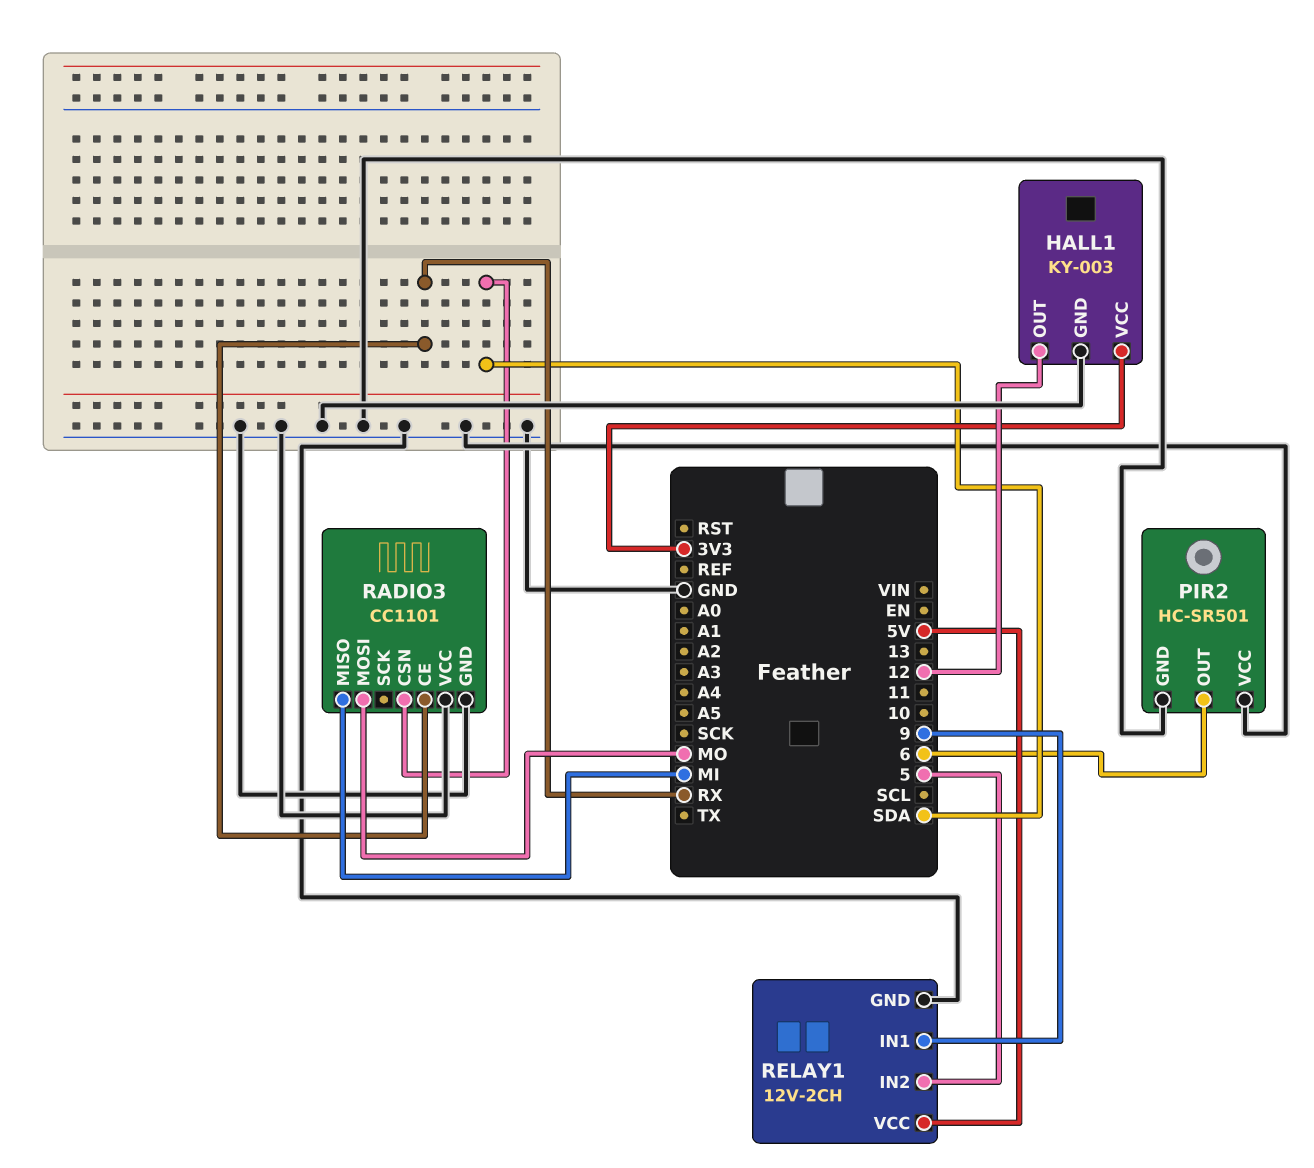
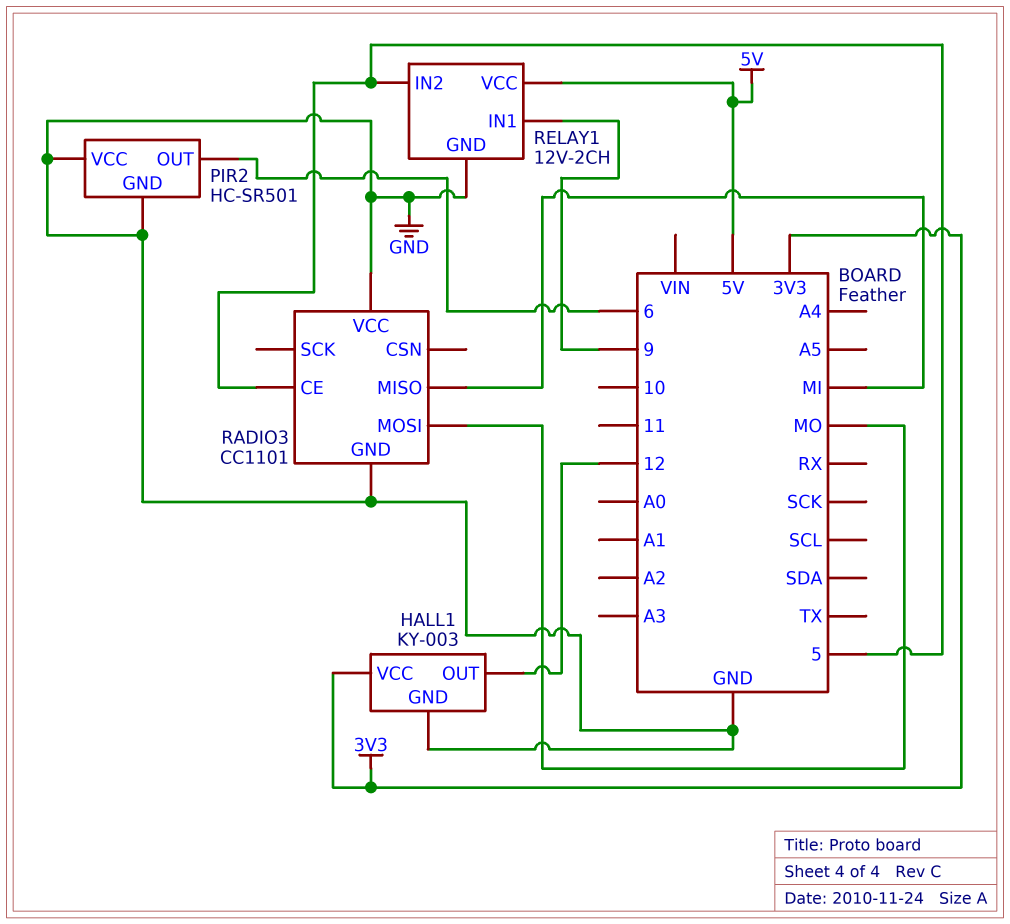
RADIO3 pin CE: RX -> 5
RADIO3 pin CSN: SDA -> none

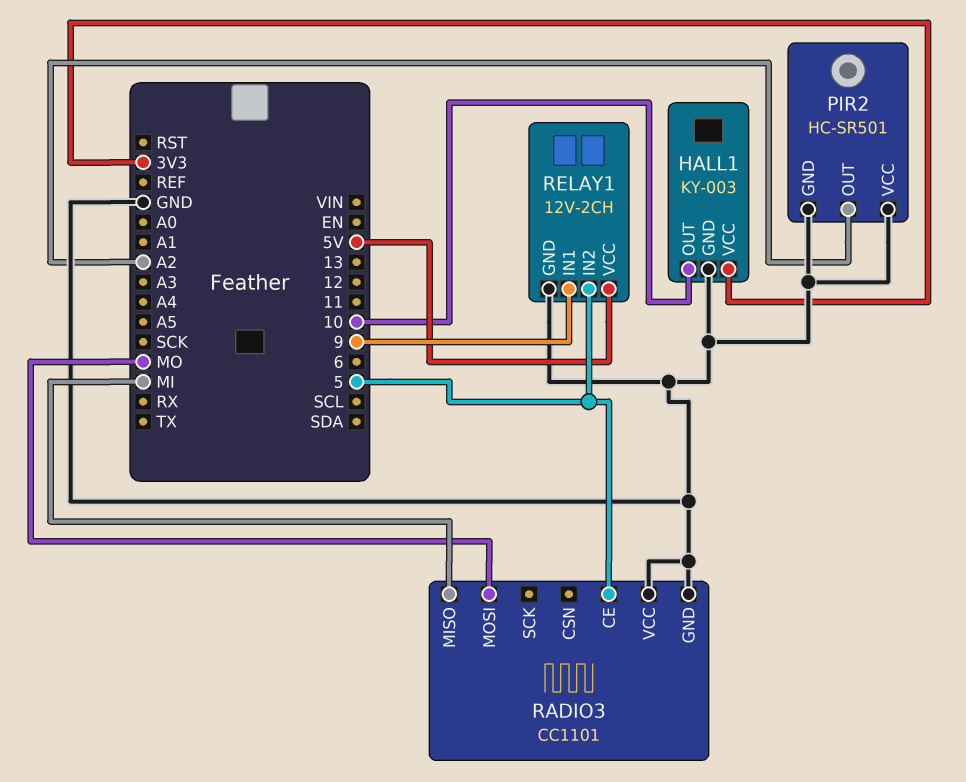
HALL1 pin OUT: 12 -> 10
PIR2 pin OUT: 6 -> A2

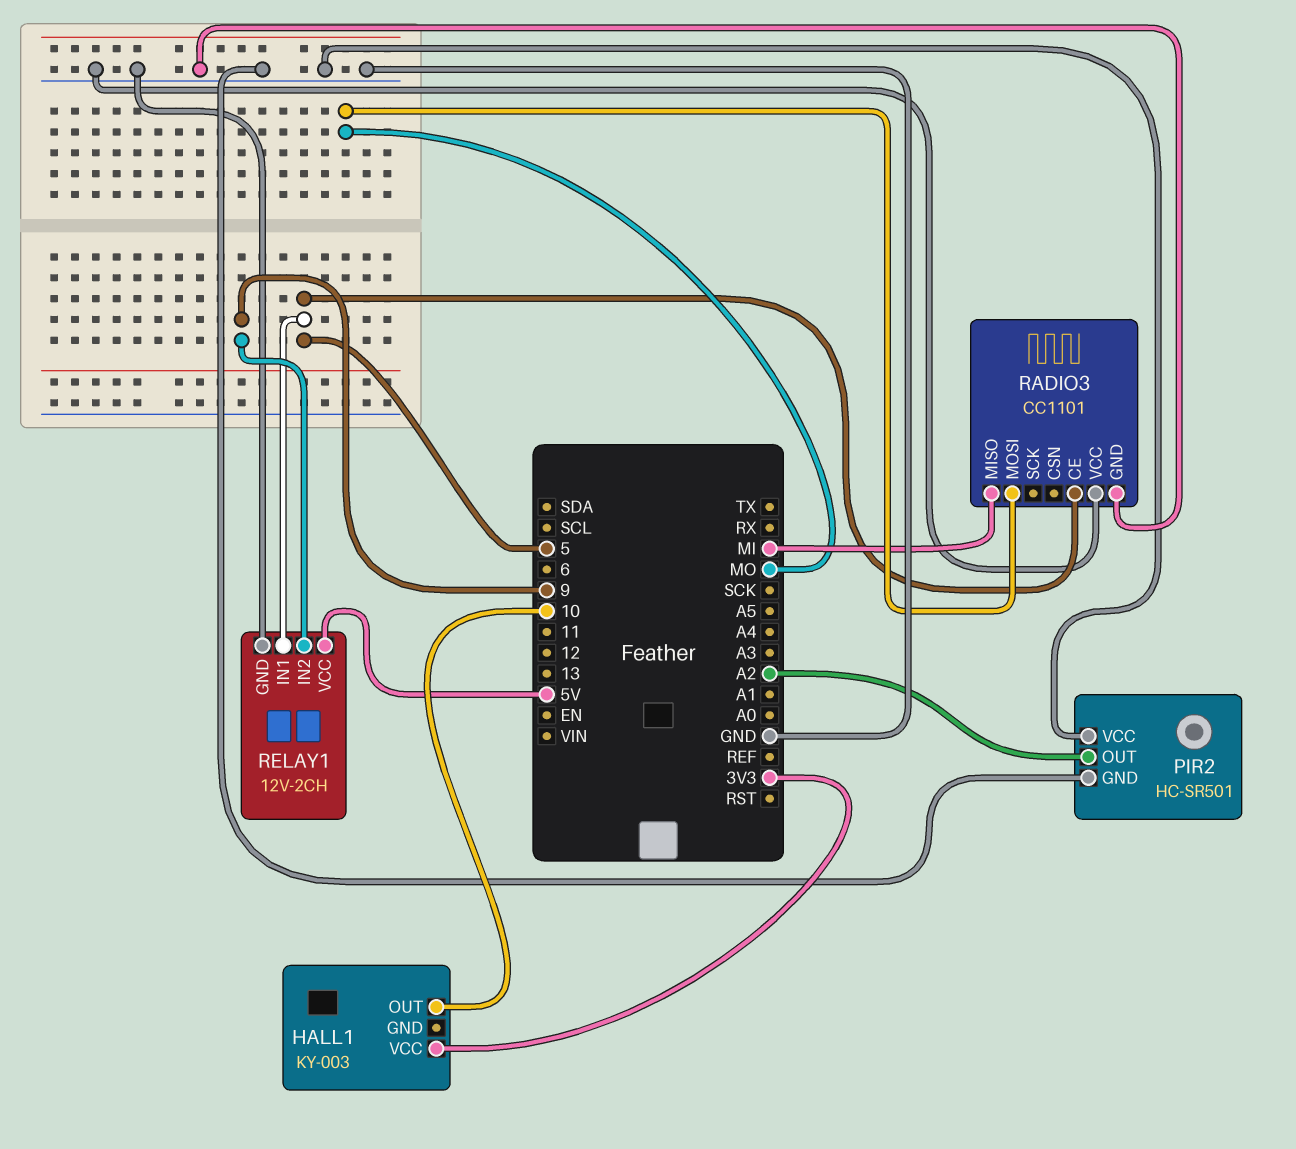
HALL1 pin GND: GND -> none
RELAY1 pin IN1: 9 -> 5
RELAY1 pin IN2: 5 -> 9

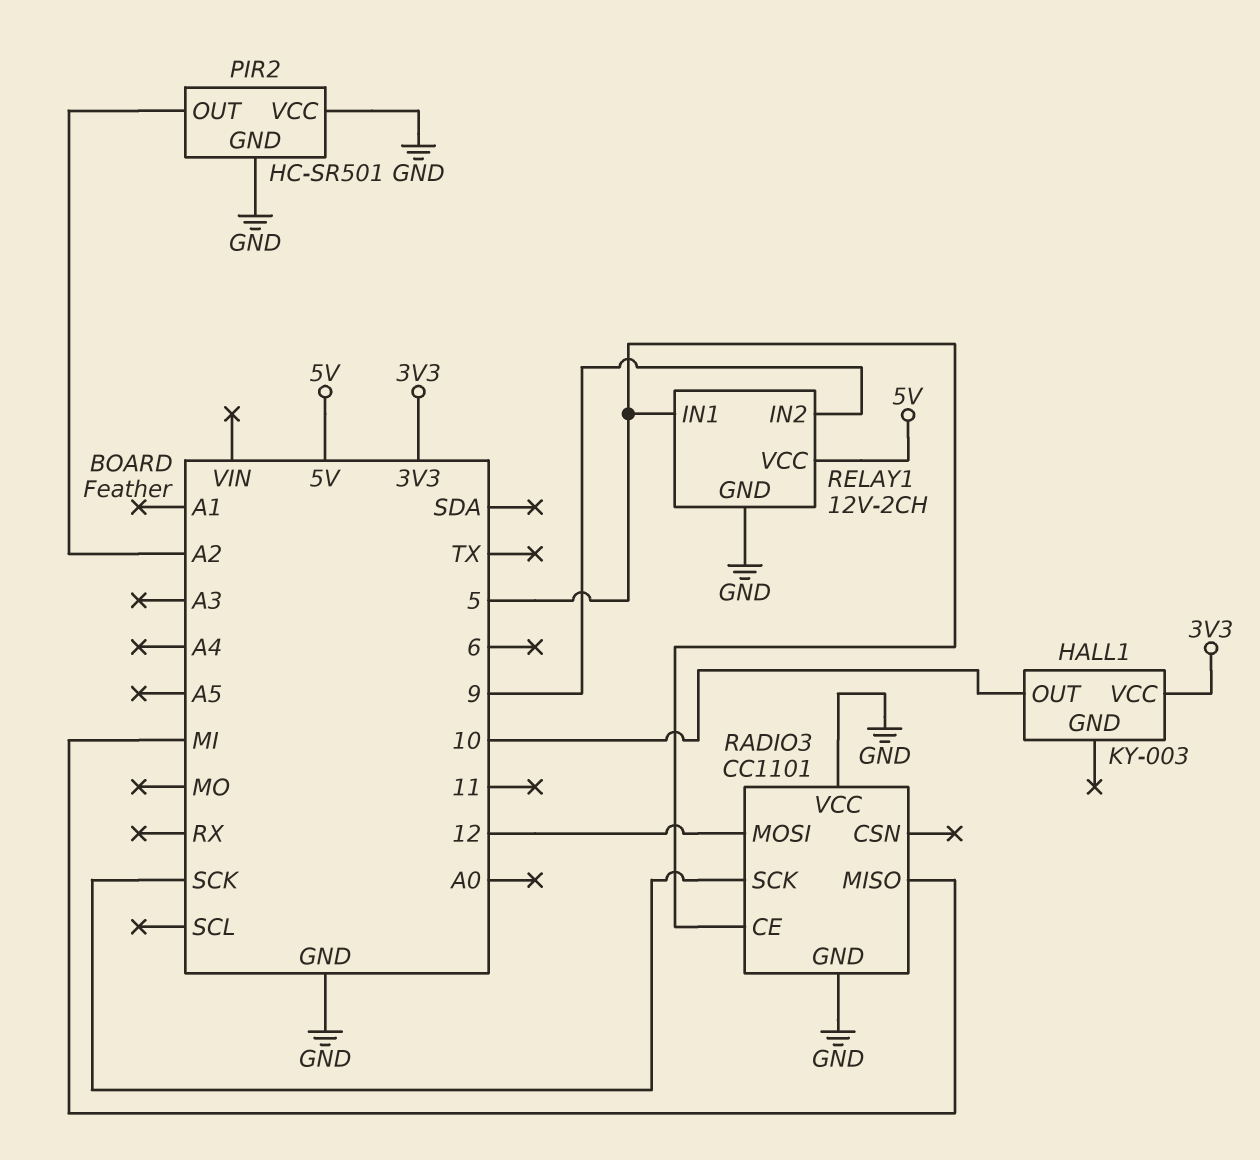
RADIO3 pin MOSI: MO -> 12
RADIO3 pin SCK: none -> SCK

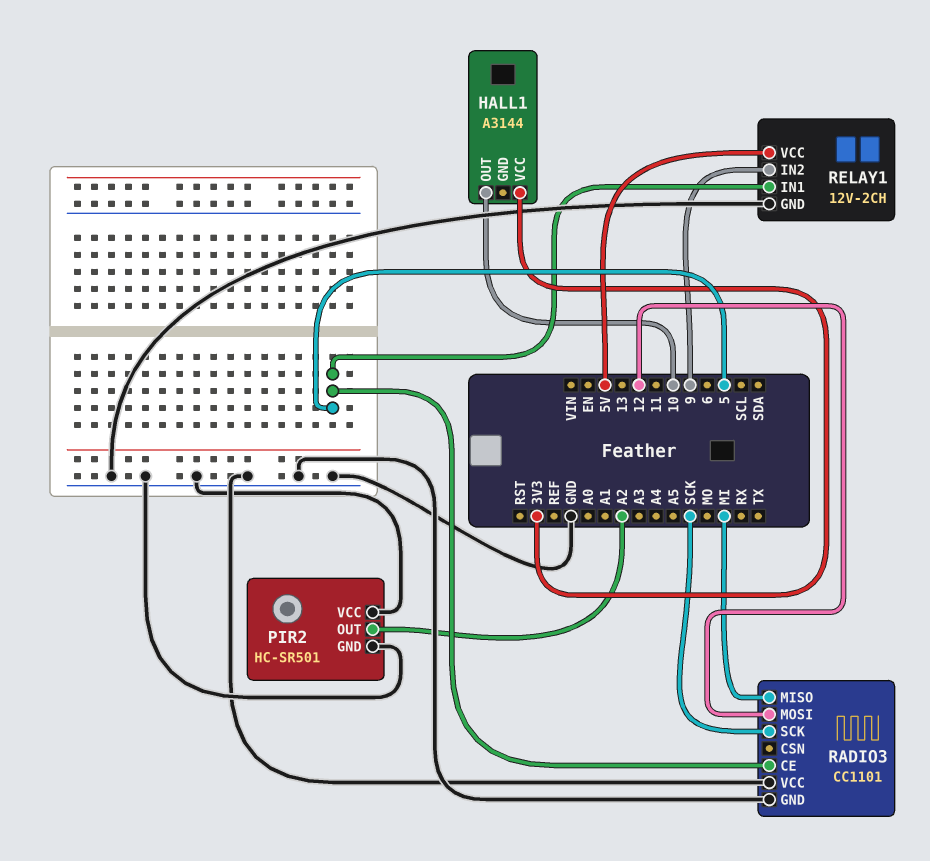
HALL1: KY-003 -> A3144

